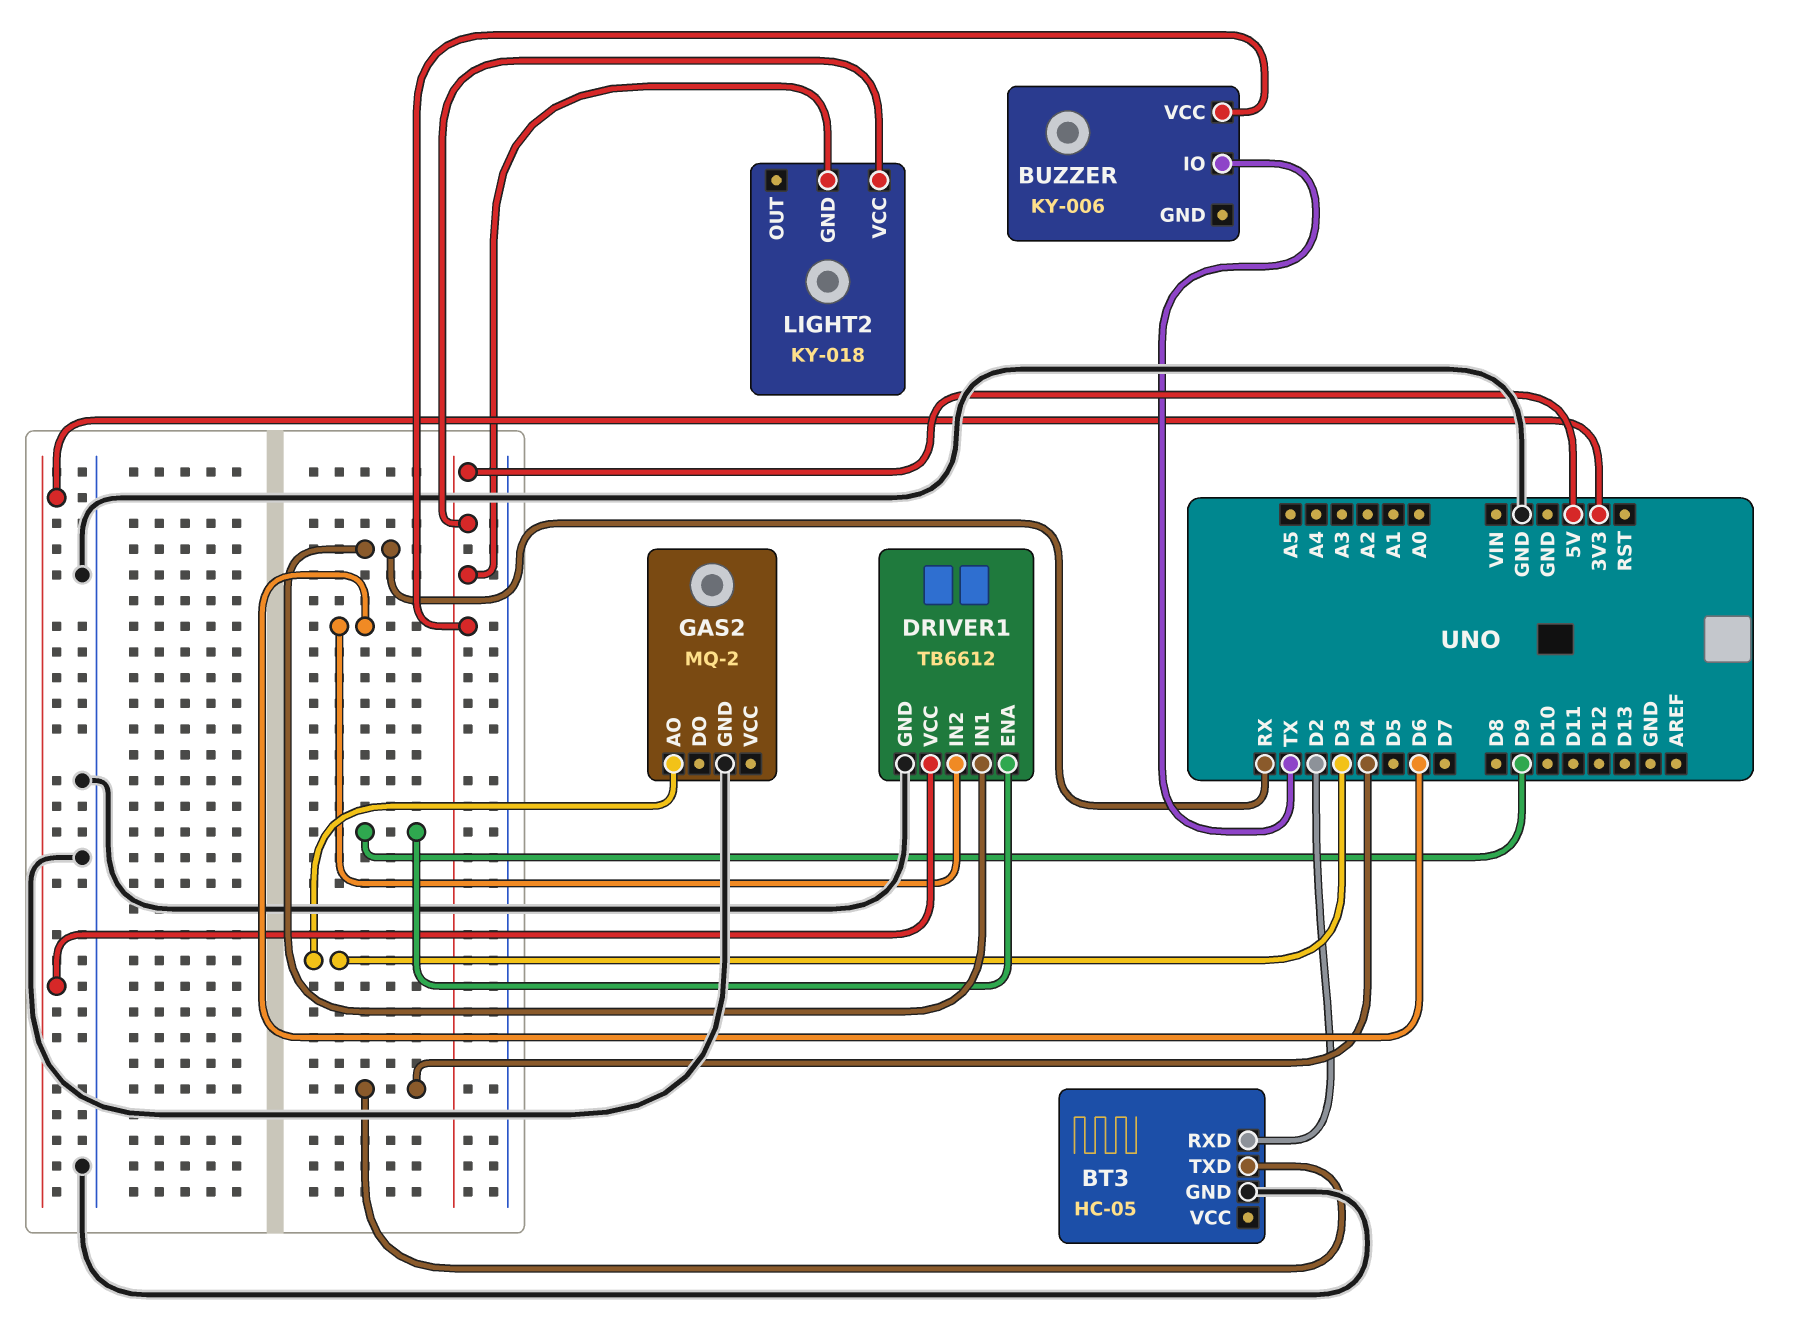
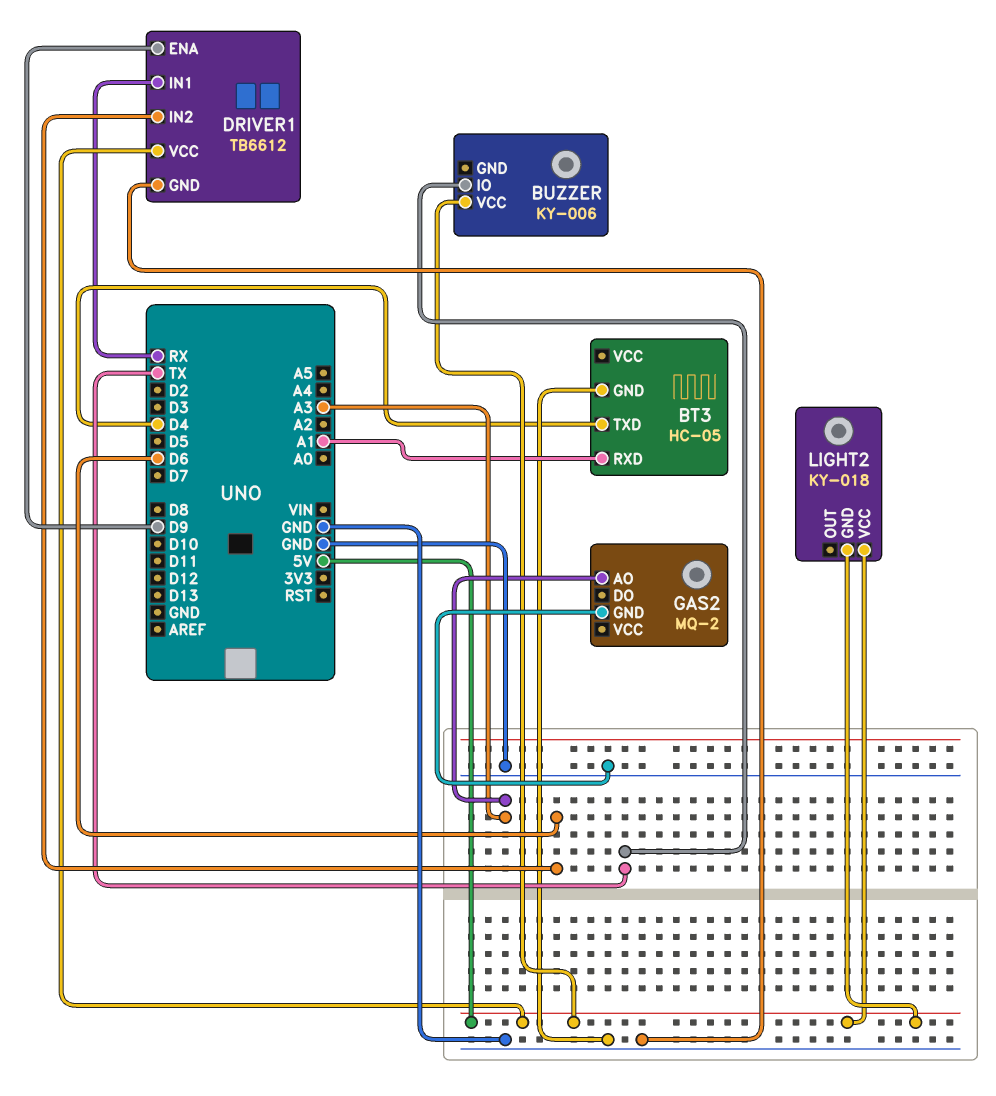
BT3 pin RXD: D2 -> A1
DRIVER1 pin VCC: 3V3 -> 5V
GAS2 pin AO: D3 -> A3

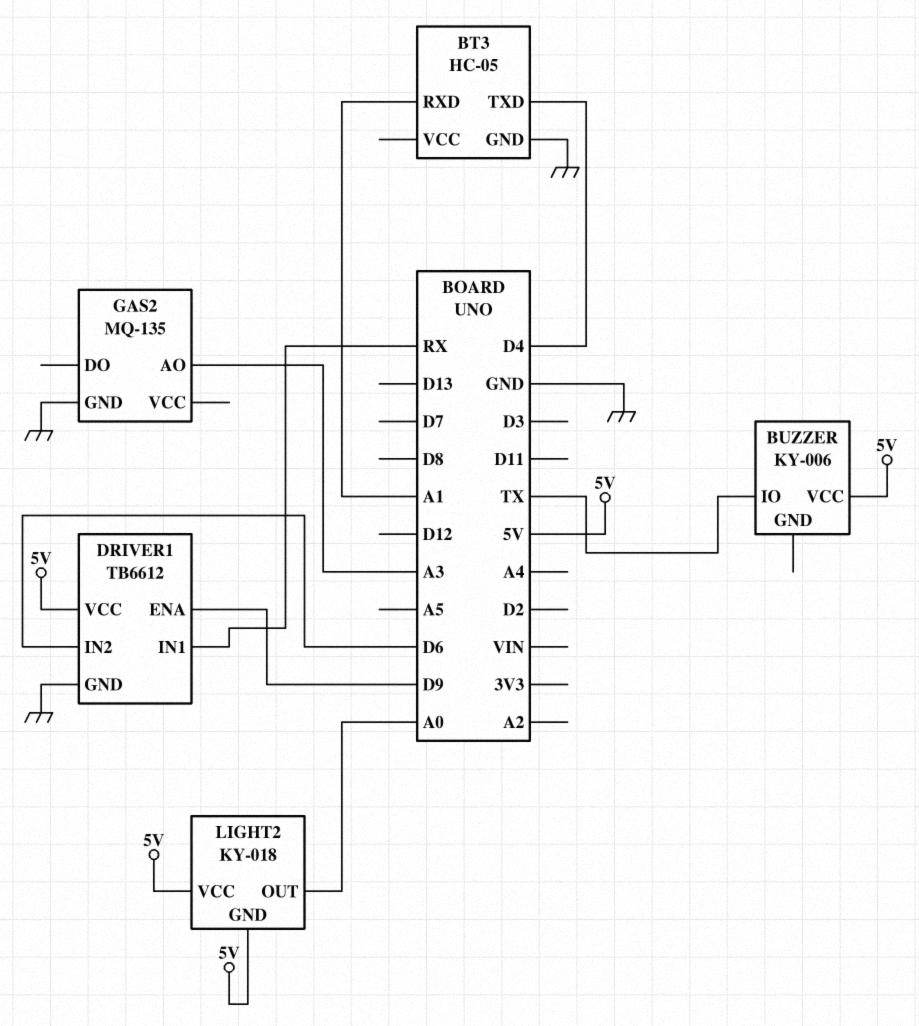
GAS2: MQ-2 -> MQ-135
LIGHT2 pin OUT: none -> A0

